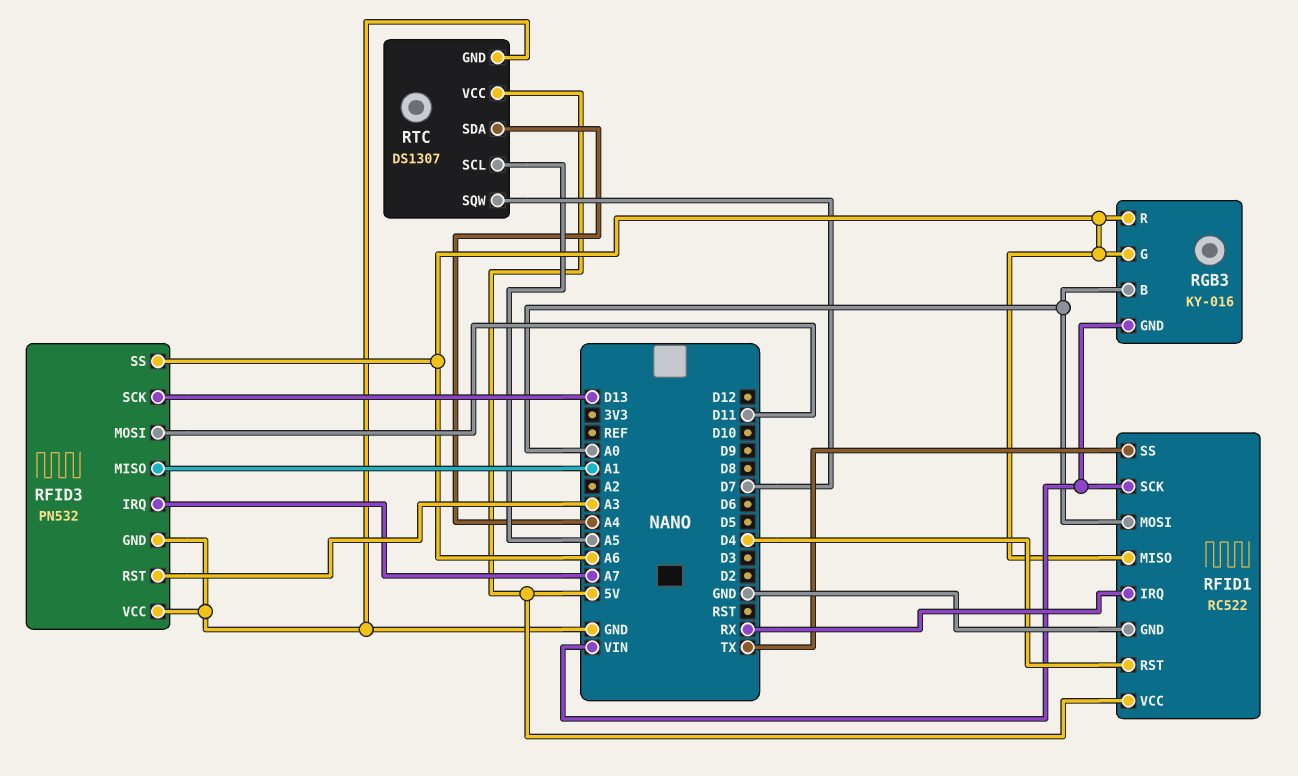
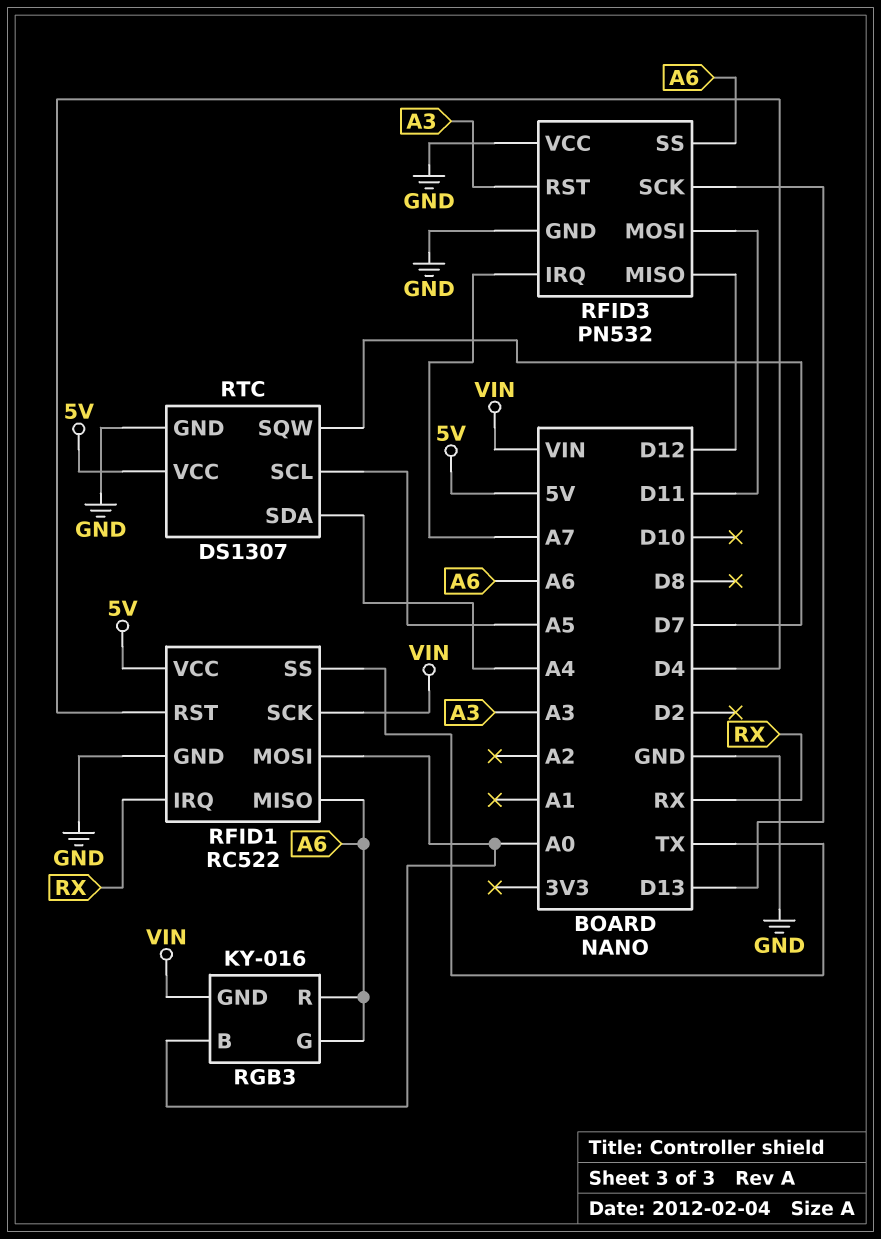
RFID3 pin MISO: A1 -> D12

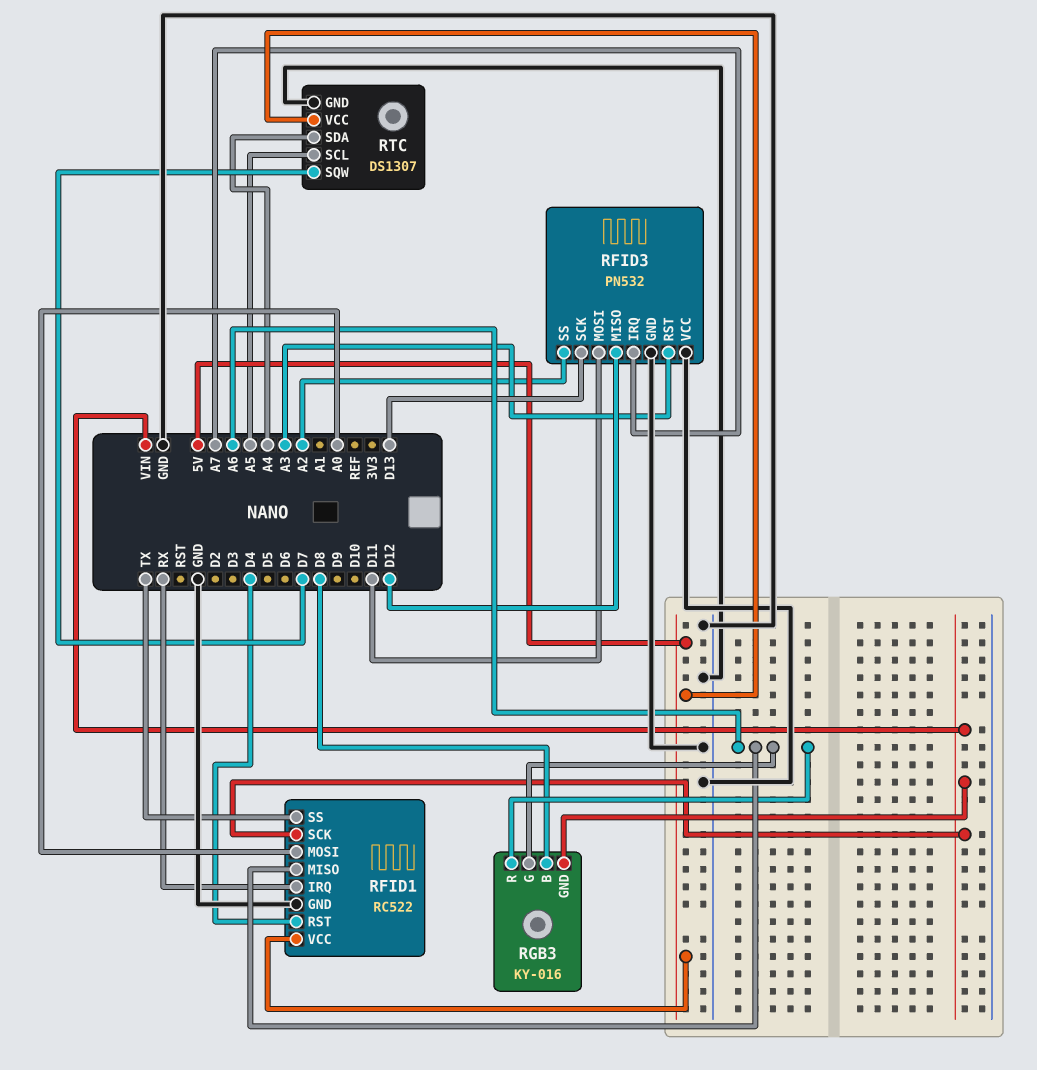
RFID3 pin SS: A6 -> A2
RGB3 pin B: A0 -> D8

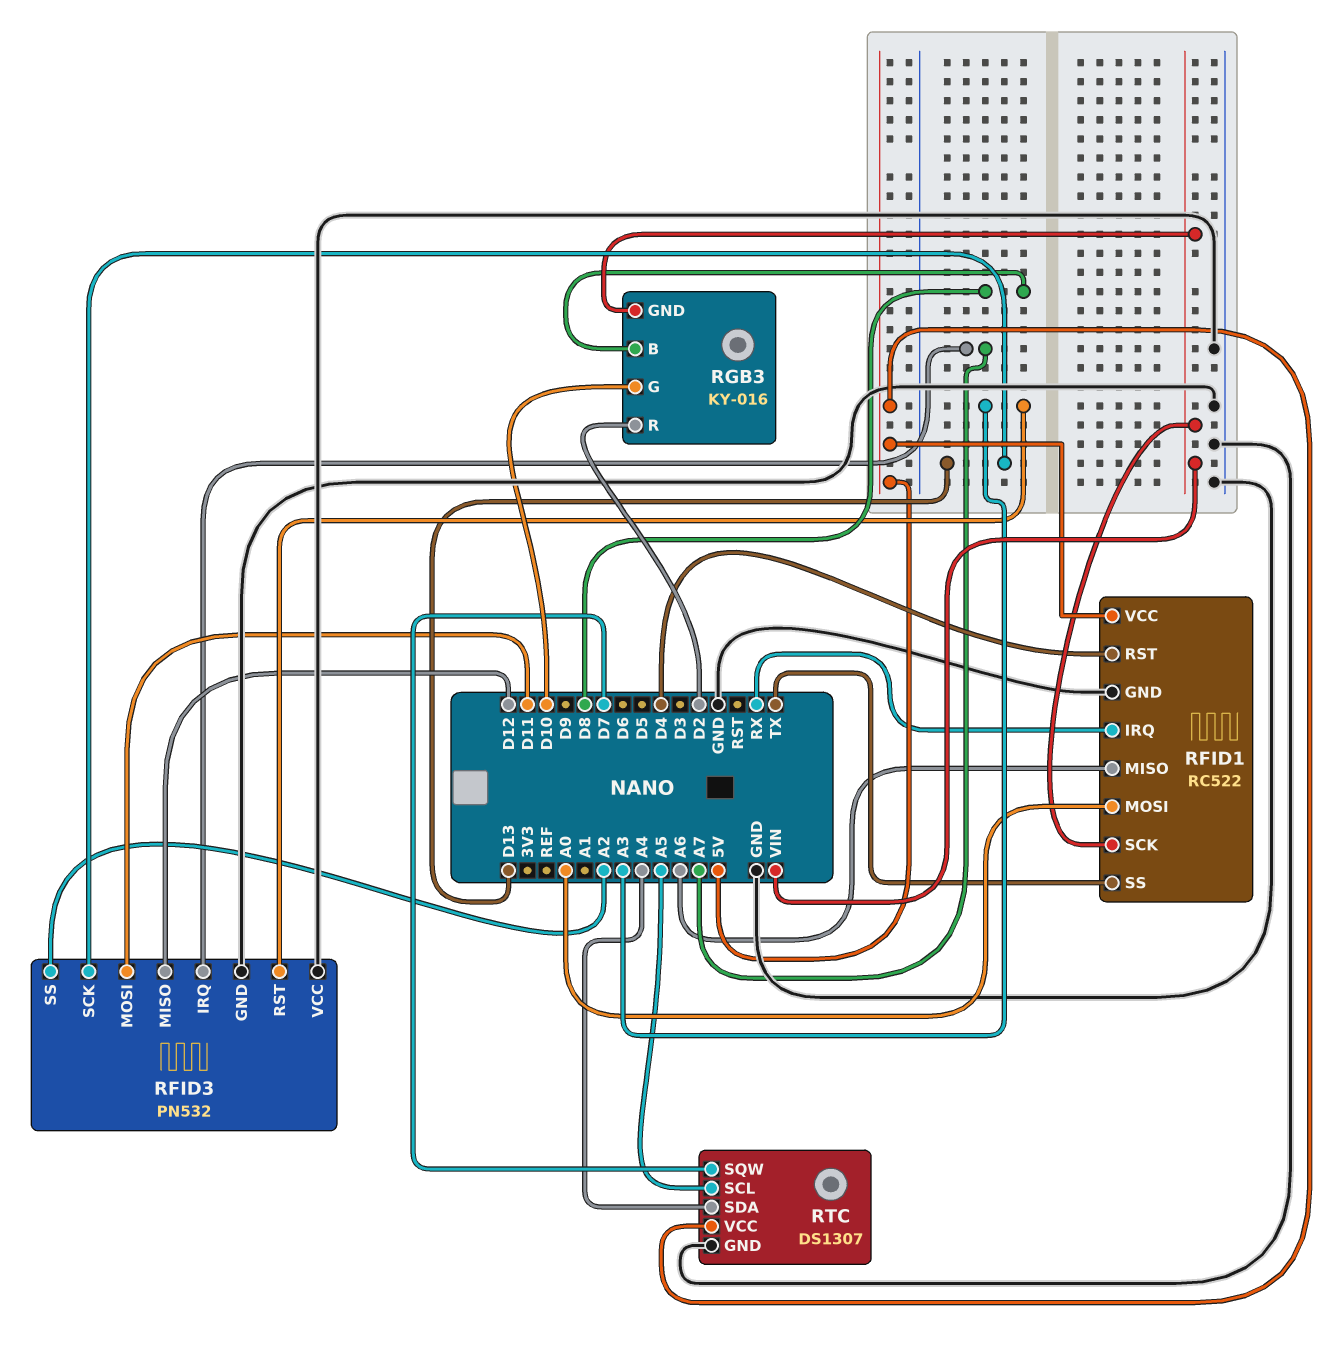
RGB3 pin G: A6 -> D10
RGB3 pin R: A6 -> D2

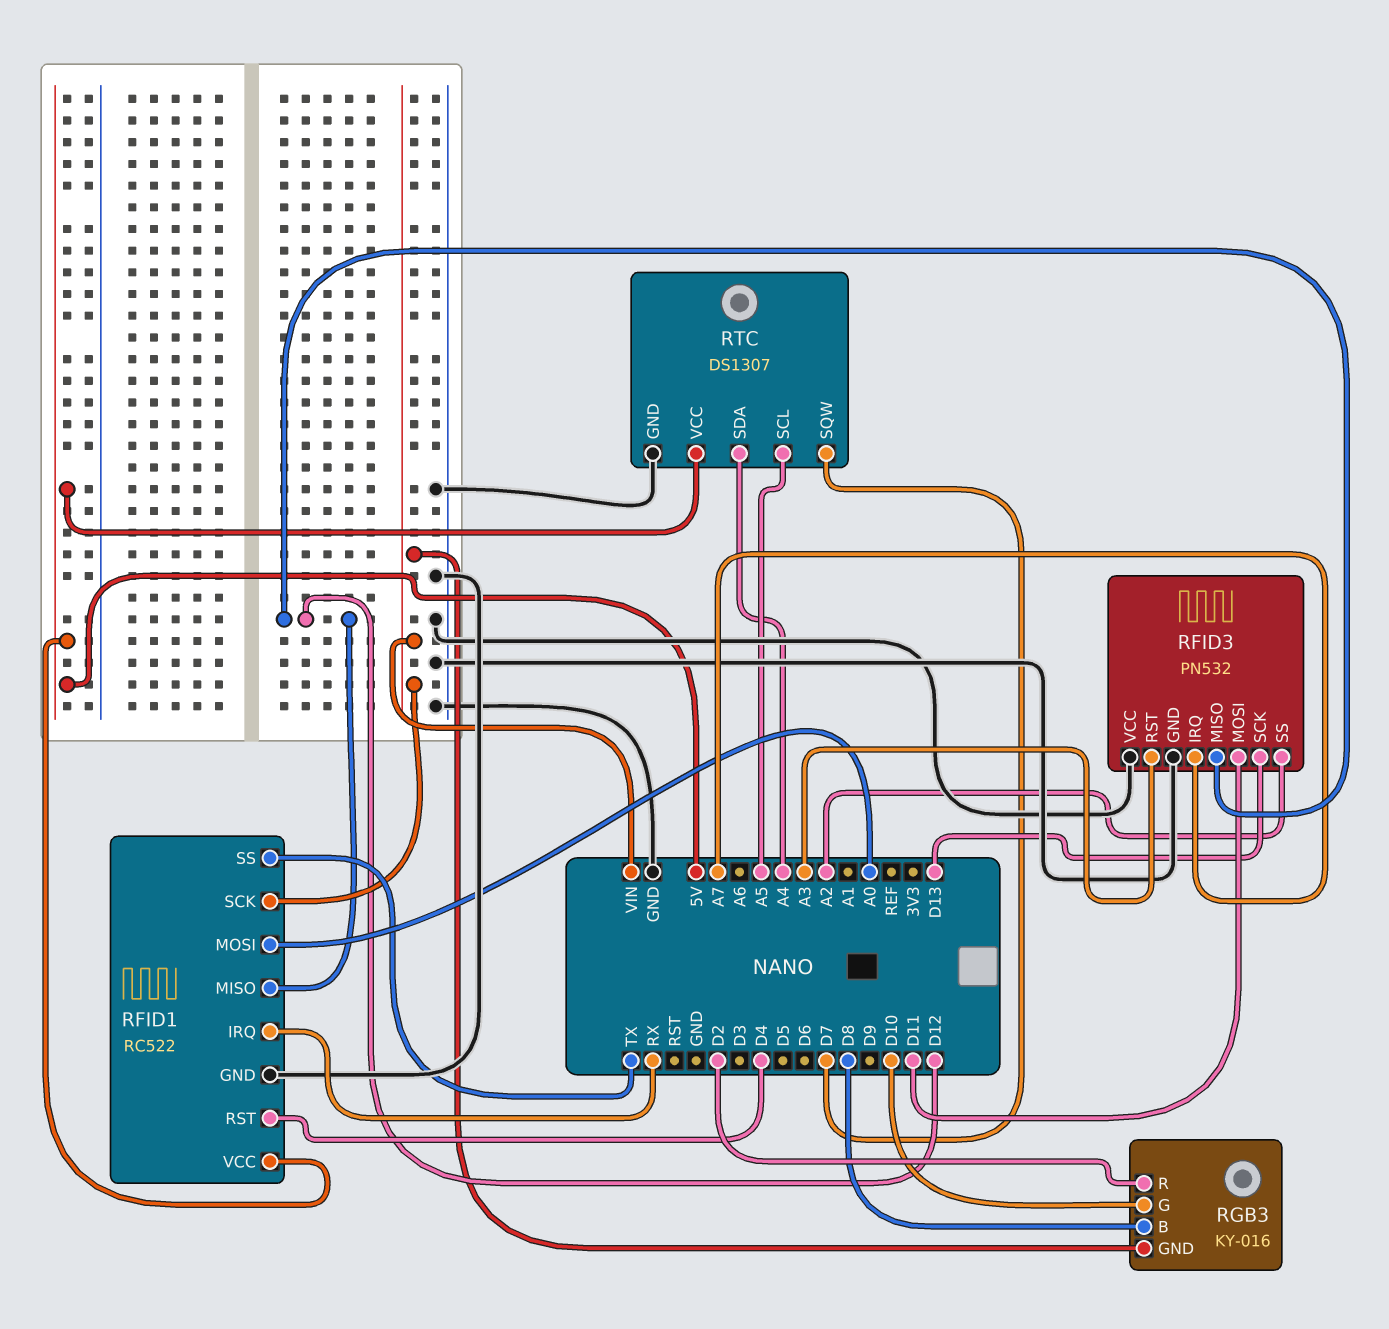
RFID1 pin MISO: A6 -> D12

